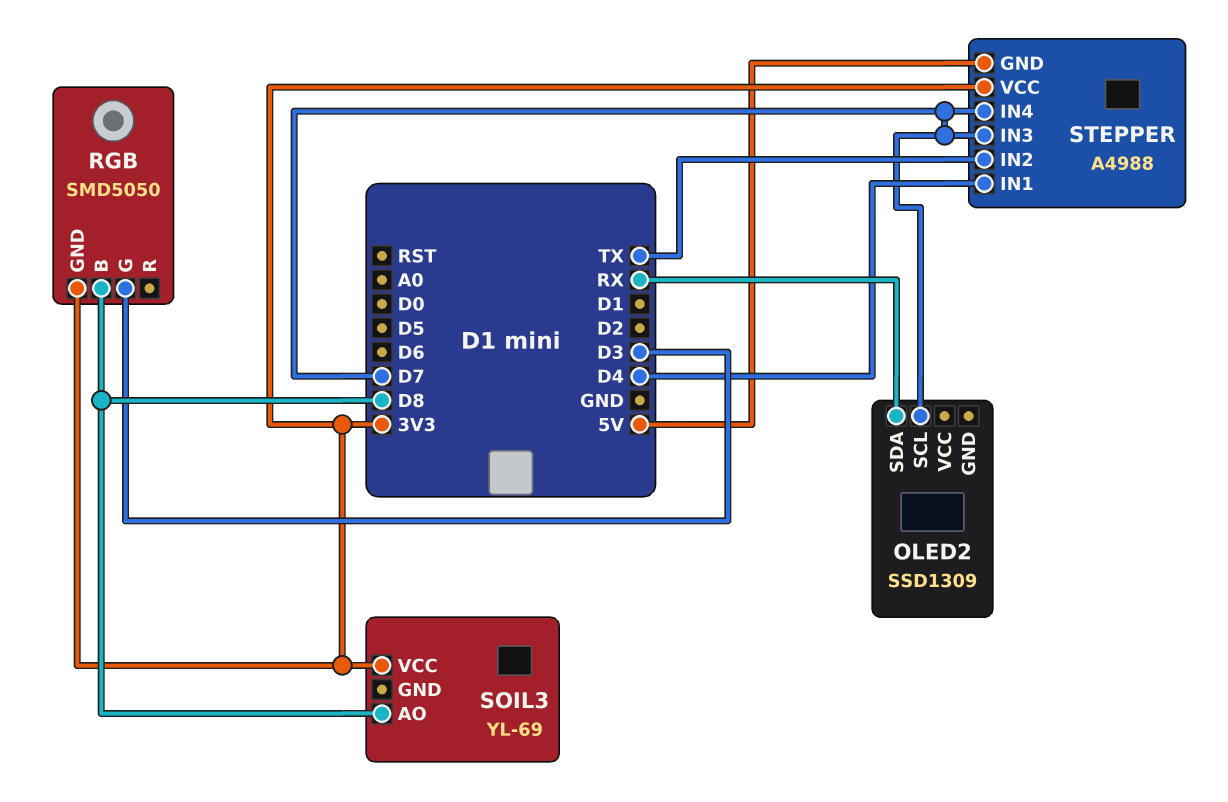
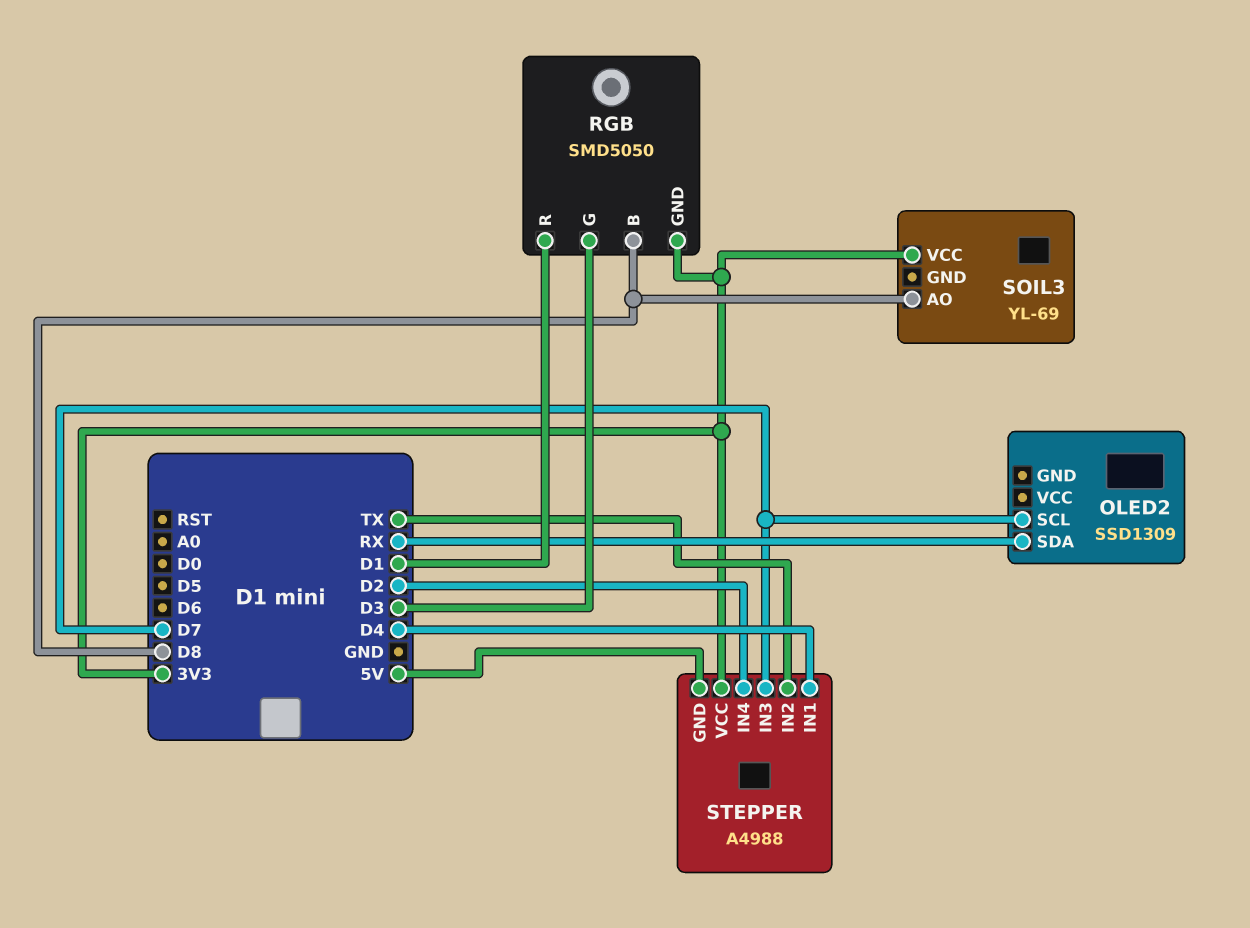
RGB pin R: none -> D1
STEPPER pin IN4: D7 -> D2

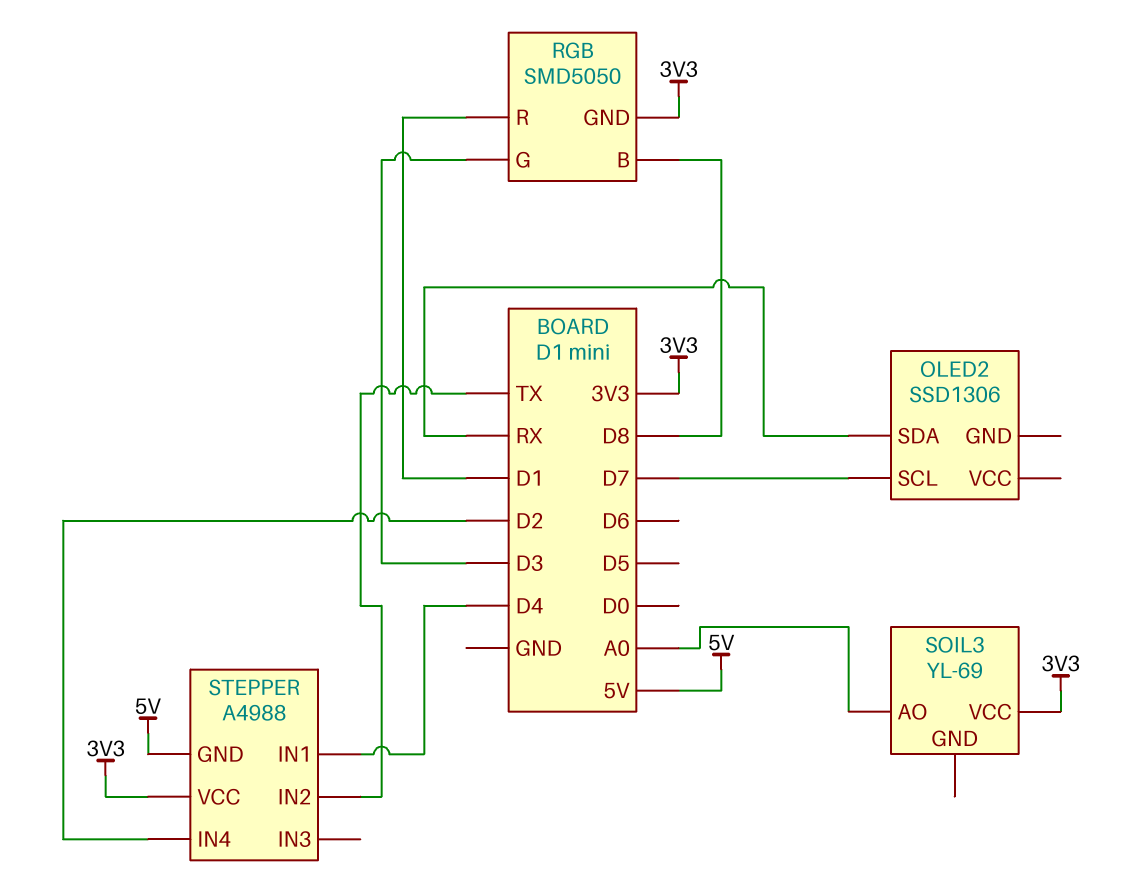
OLED2: SSD1309 -> SSD1306
SOIL3 pin AO: D8 -> A0
STEPPER pin IN3: D7 -> none

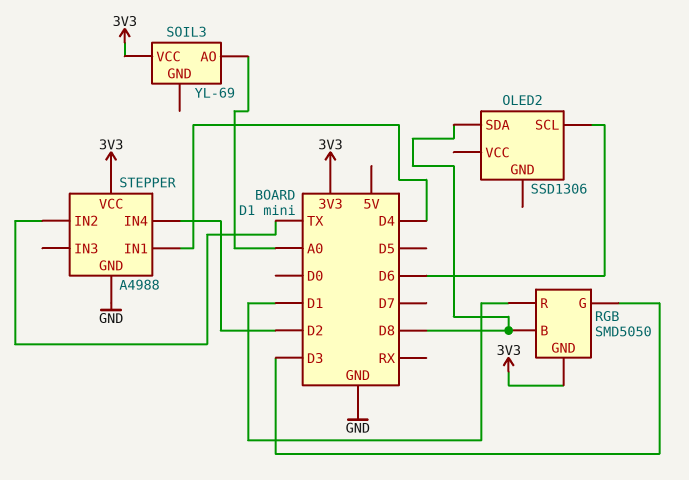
OLED2 pin SCL: D7 -> D6
OLED2 pin SDA: RX -> D8
STEPPER pin GND: 5V -> GND

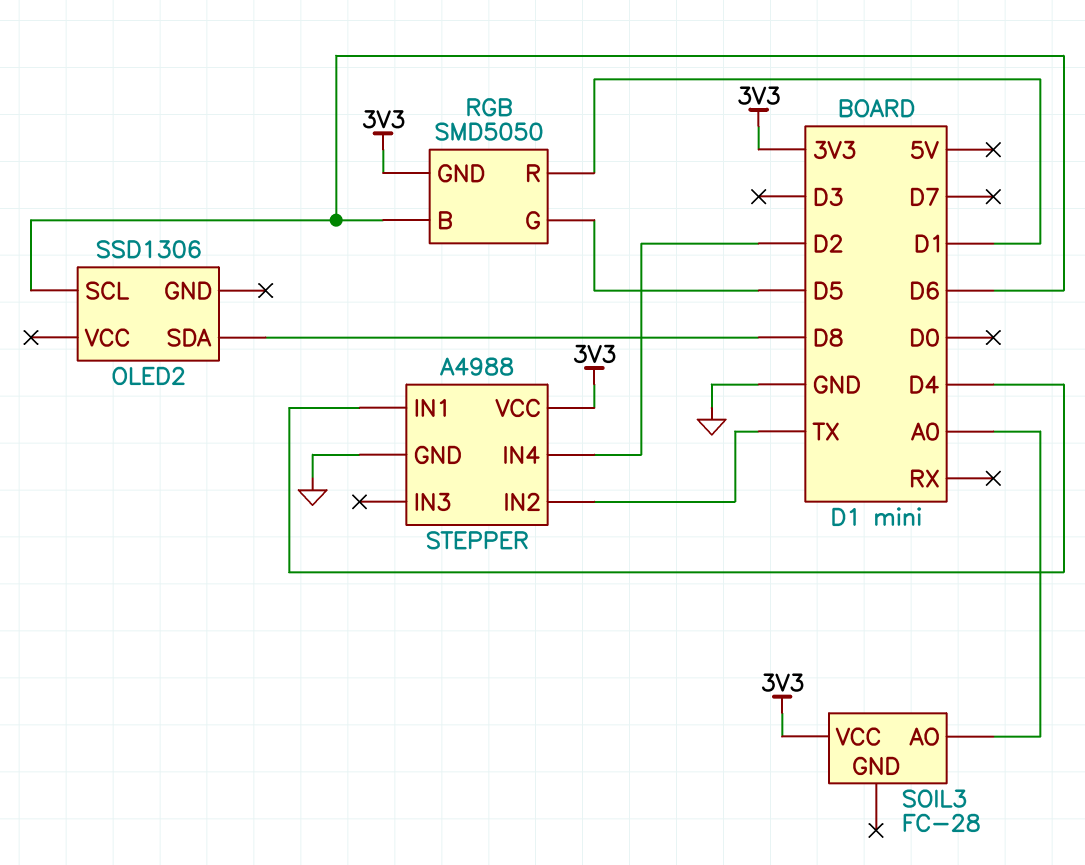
RGB pin B: D8 -> D6
RGB pin G: D3 -> D5
SOIL3: YL-69 -> FC-28

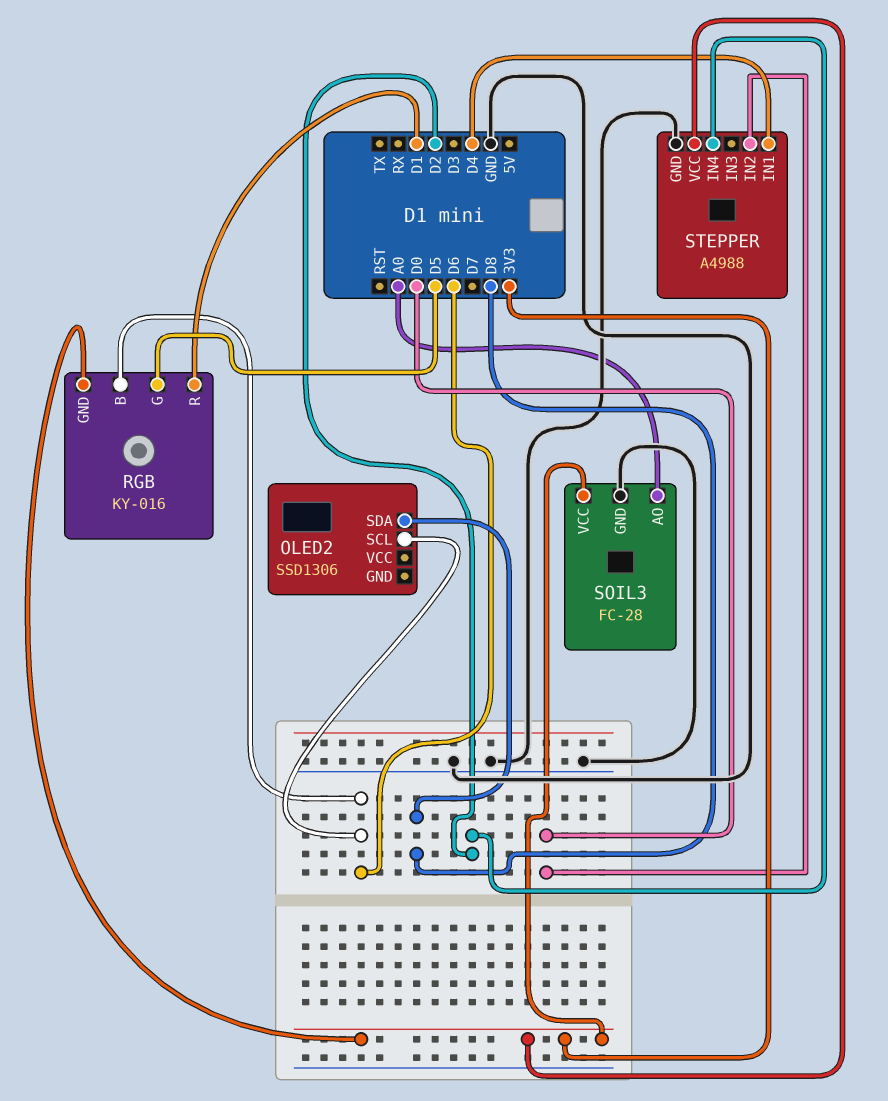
RGB: SMD5050 -> KY-016
SOIL3 pin GND: none -> GND
STEPPER pin IN2: TX -> D0

